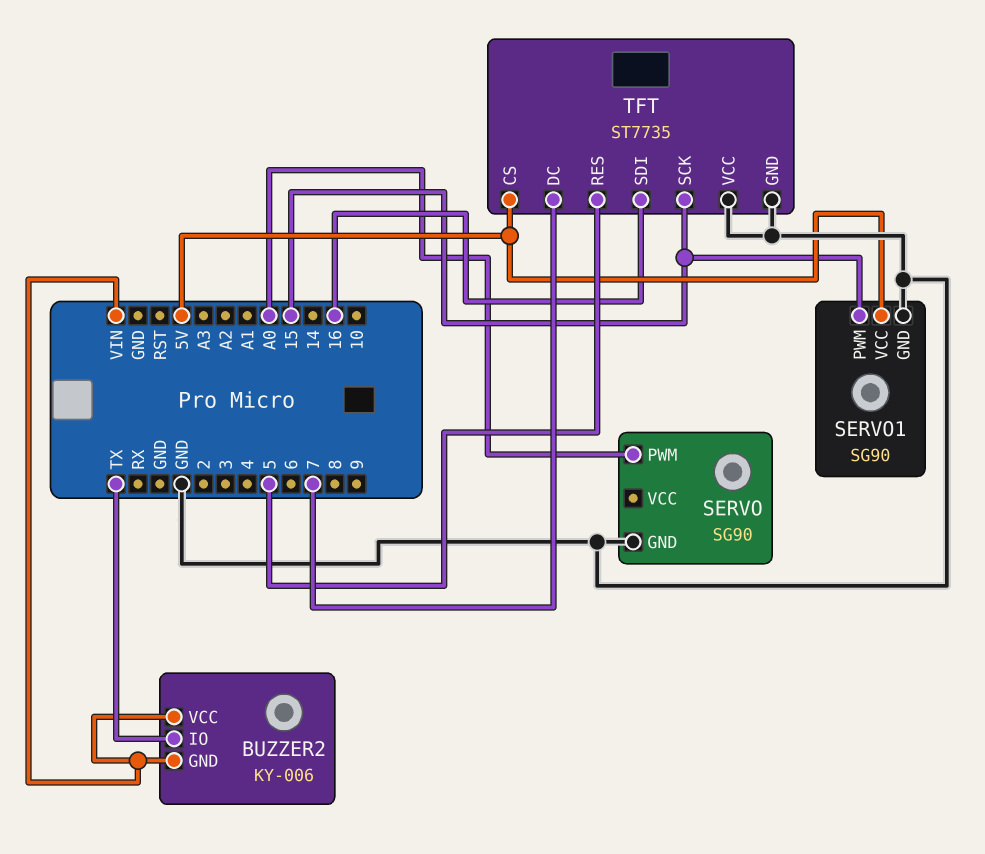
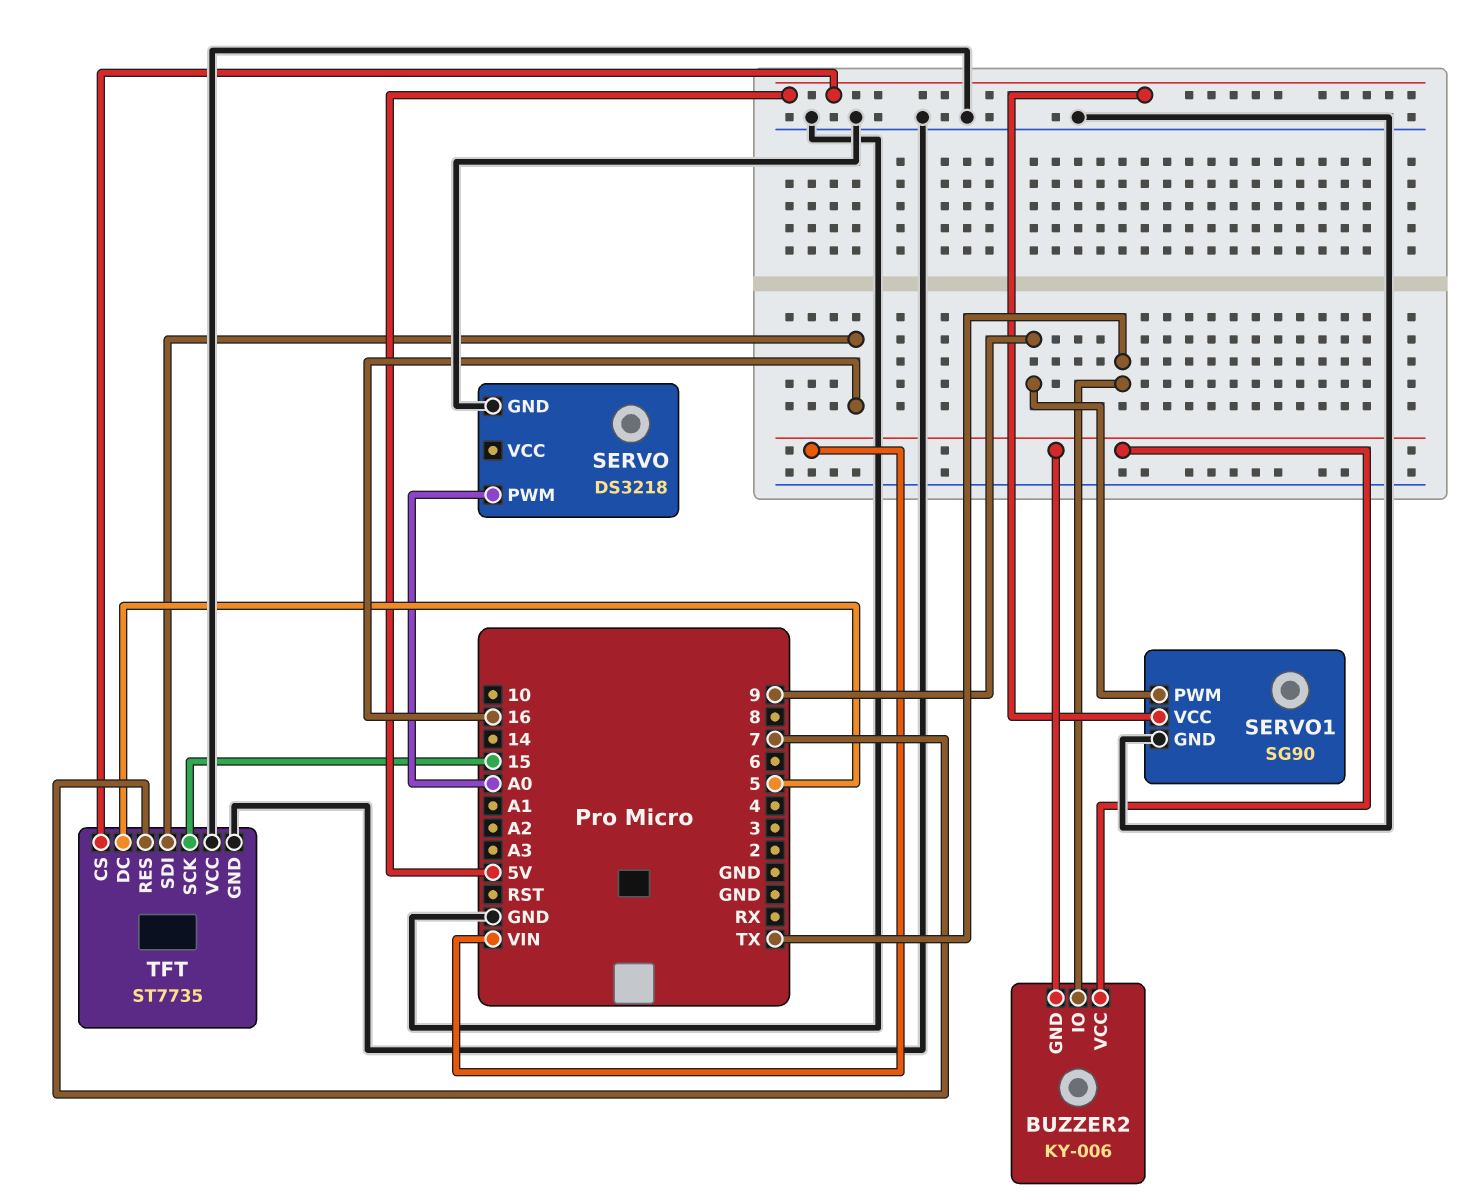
SERVO: SG90 -> DS3218
SERVO1 pin PWM: 15 -> 9
TFT pin DC: 7 -> 5
TFT pin RES: 5 -> 7

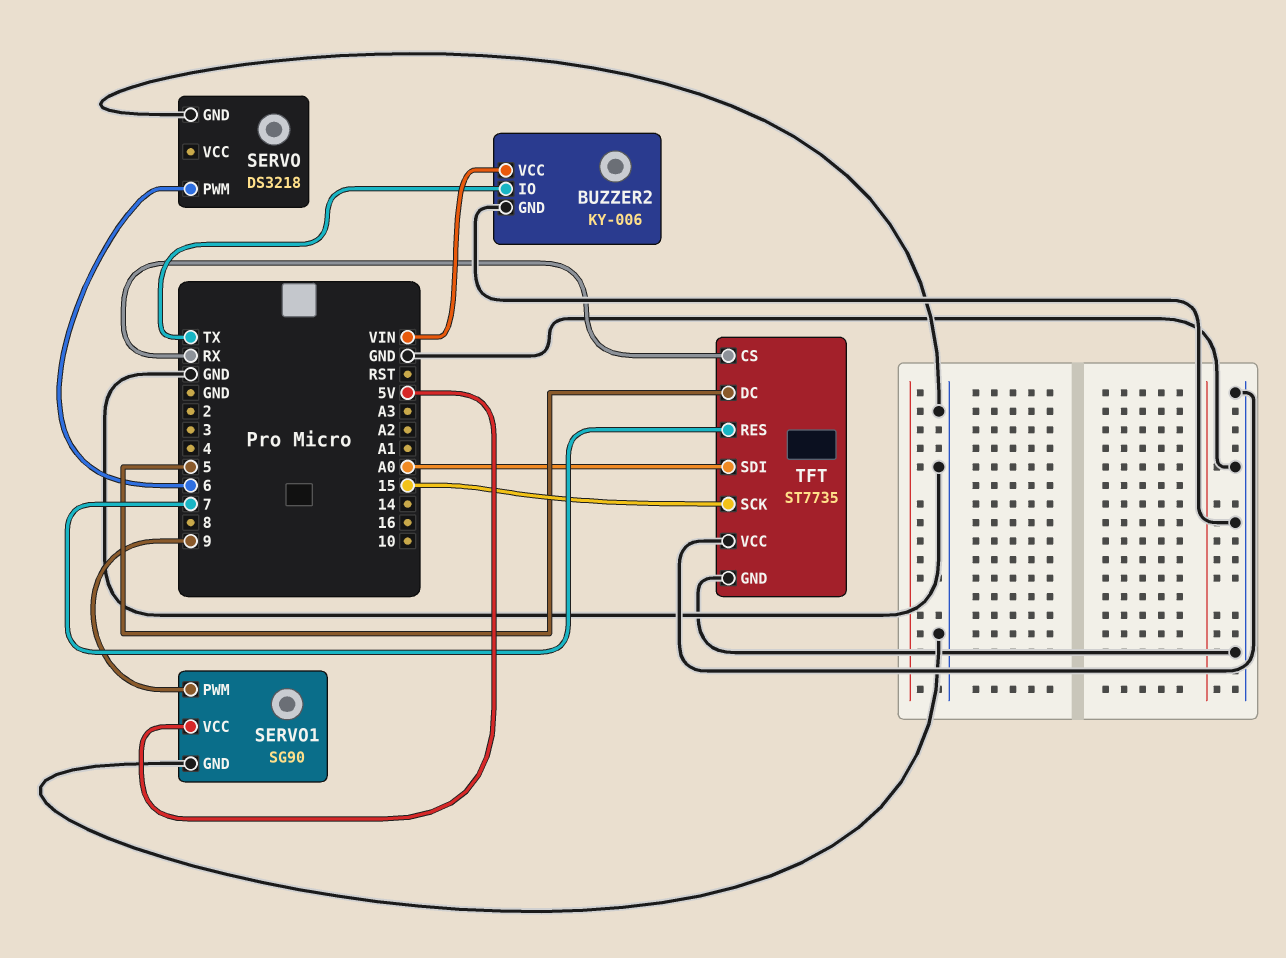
BUZZER2 pin GND: VIN -> GND
SERVO pin PWM: A0 -> 6
TFT pin CS: 5V -> RX
TFT pin SDI: 16 -> A0

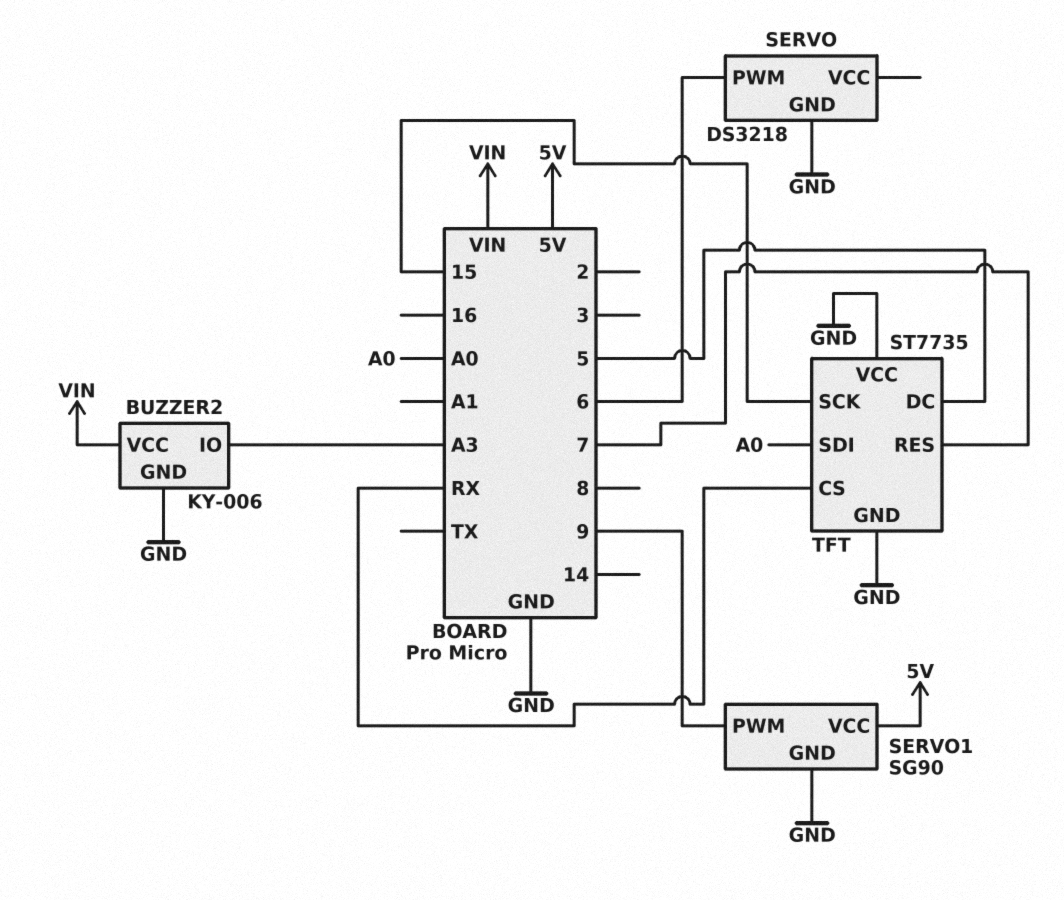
BUZZER2 pin IO: TX -> A3

